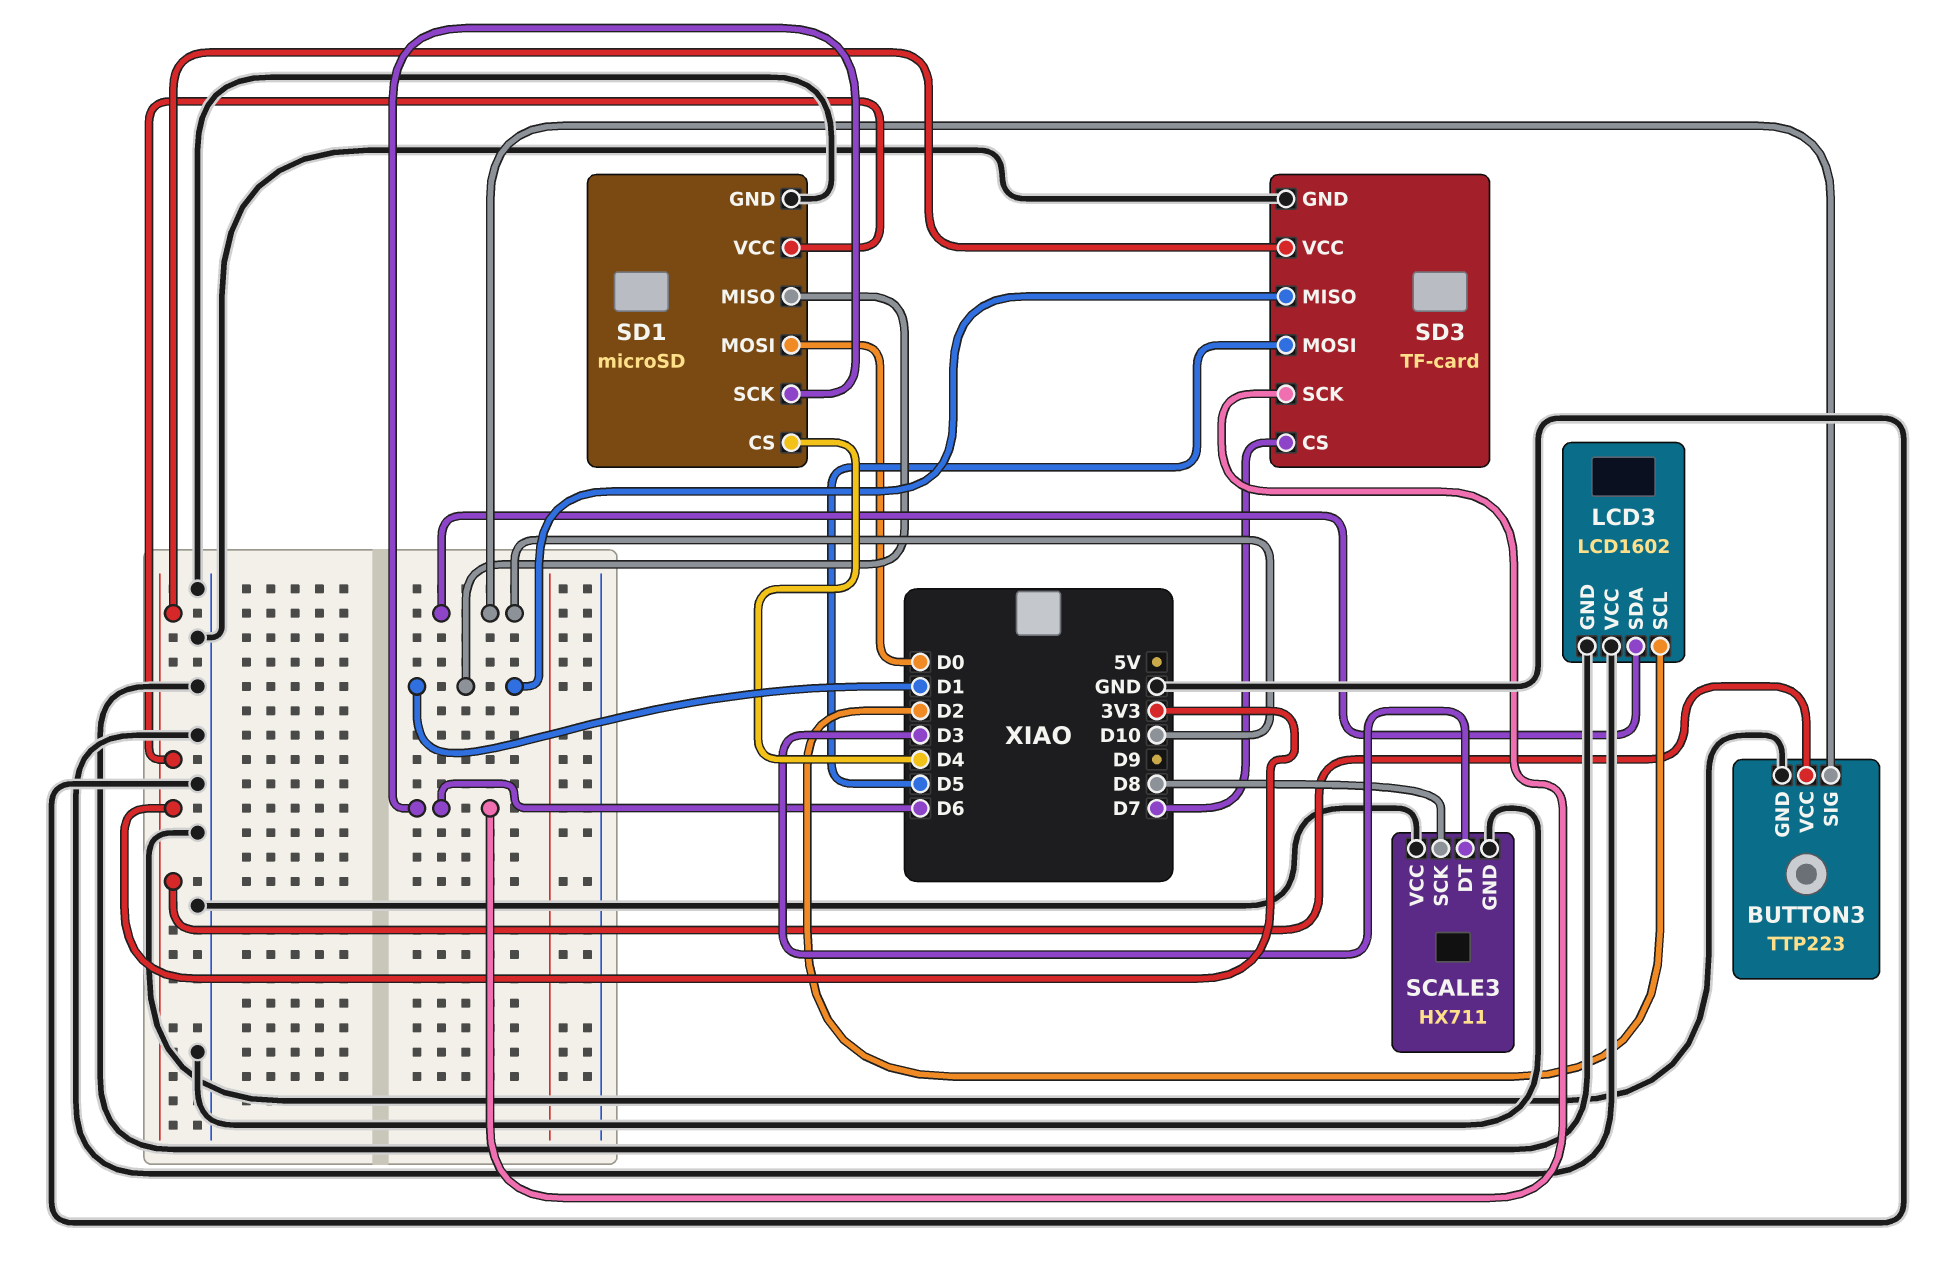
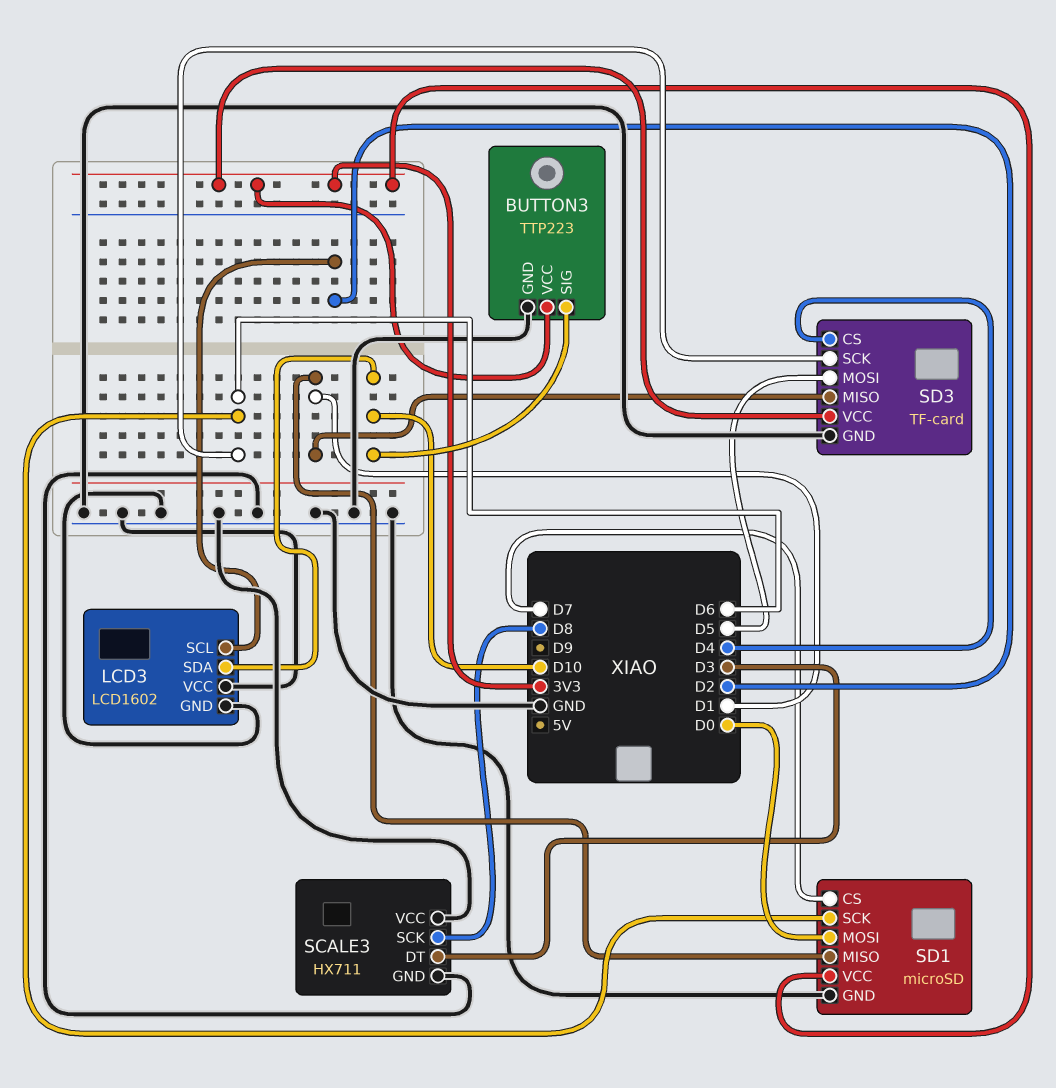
SD1 pin CS: D4 -> D7
SD3 pin CS: D7 -> D4

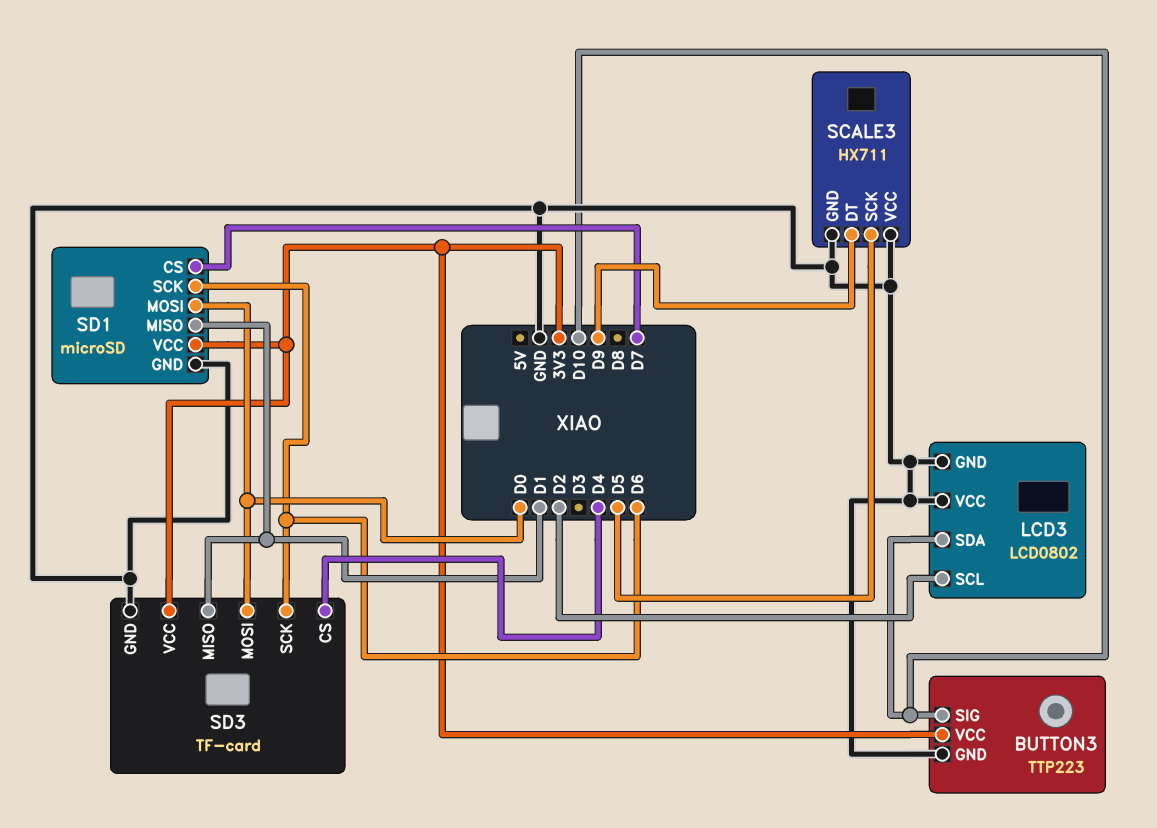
LCD3: LCD1602 -> LCD0802
SCALE3 pin DT: D3 -> D9
SCALE3 pin SCK: D8 -> D5
SD3 pin MOSI: D5 -> D0

